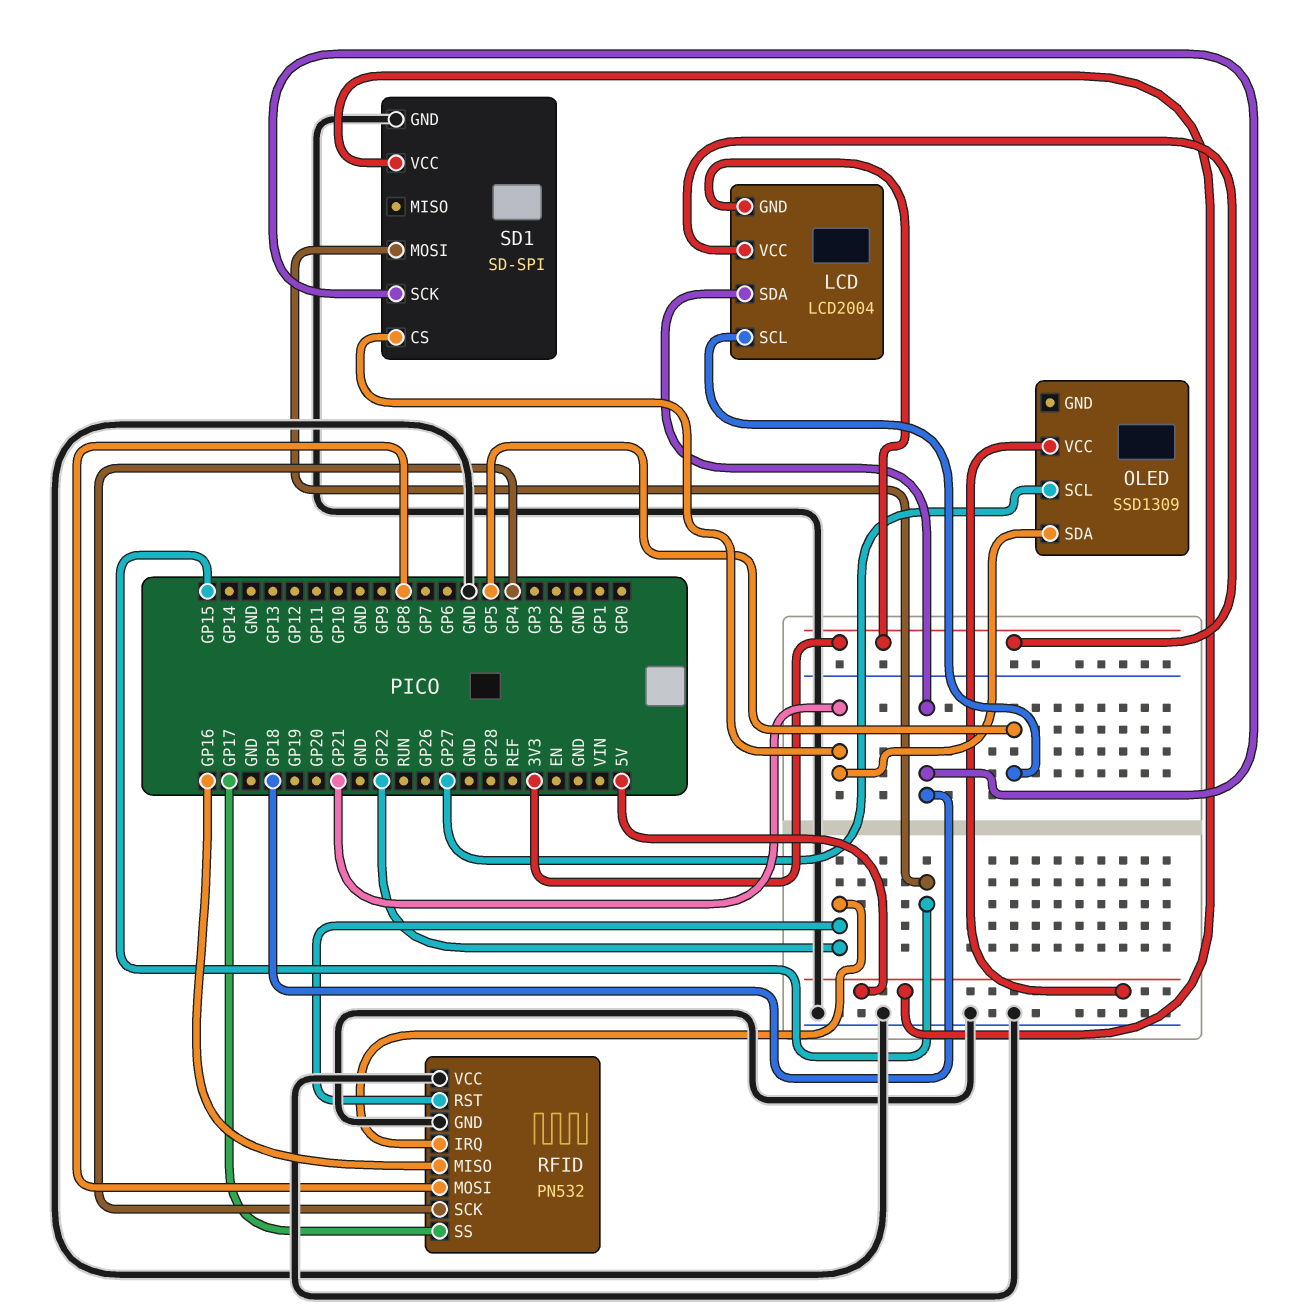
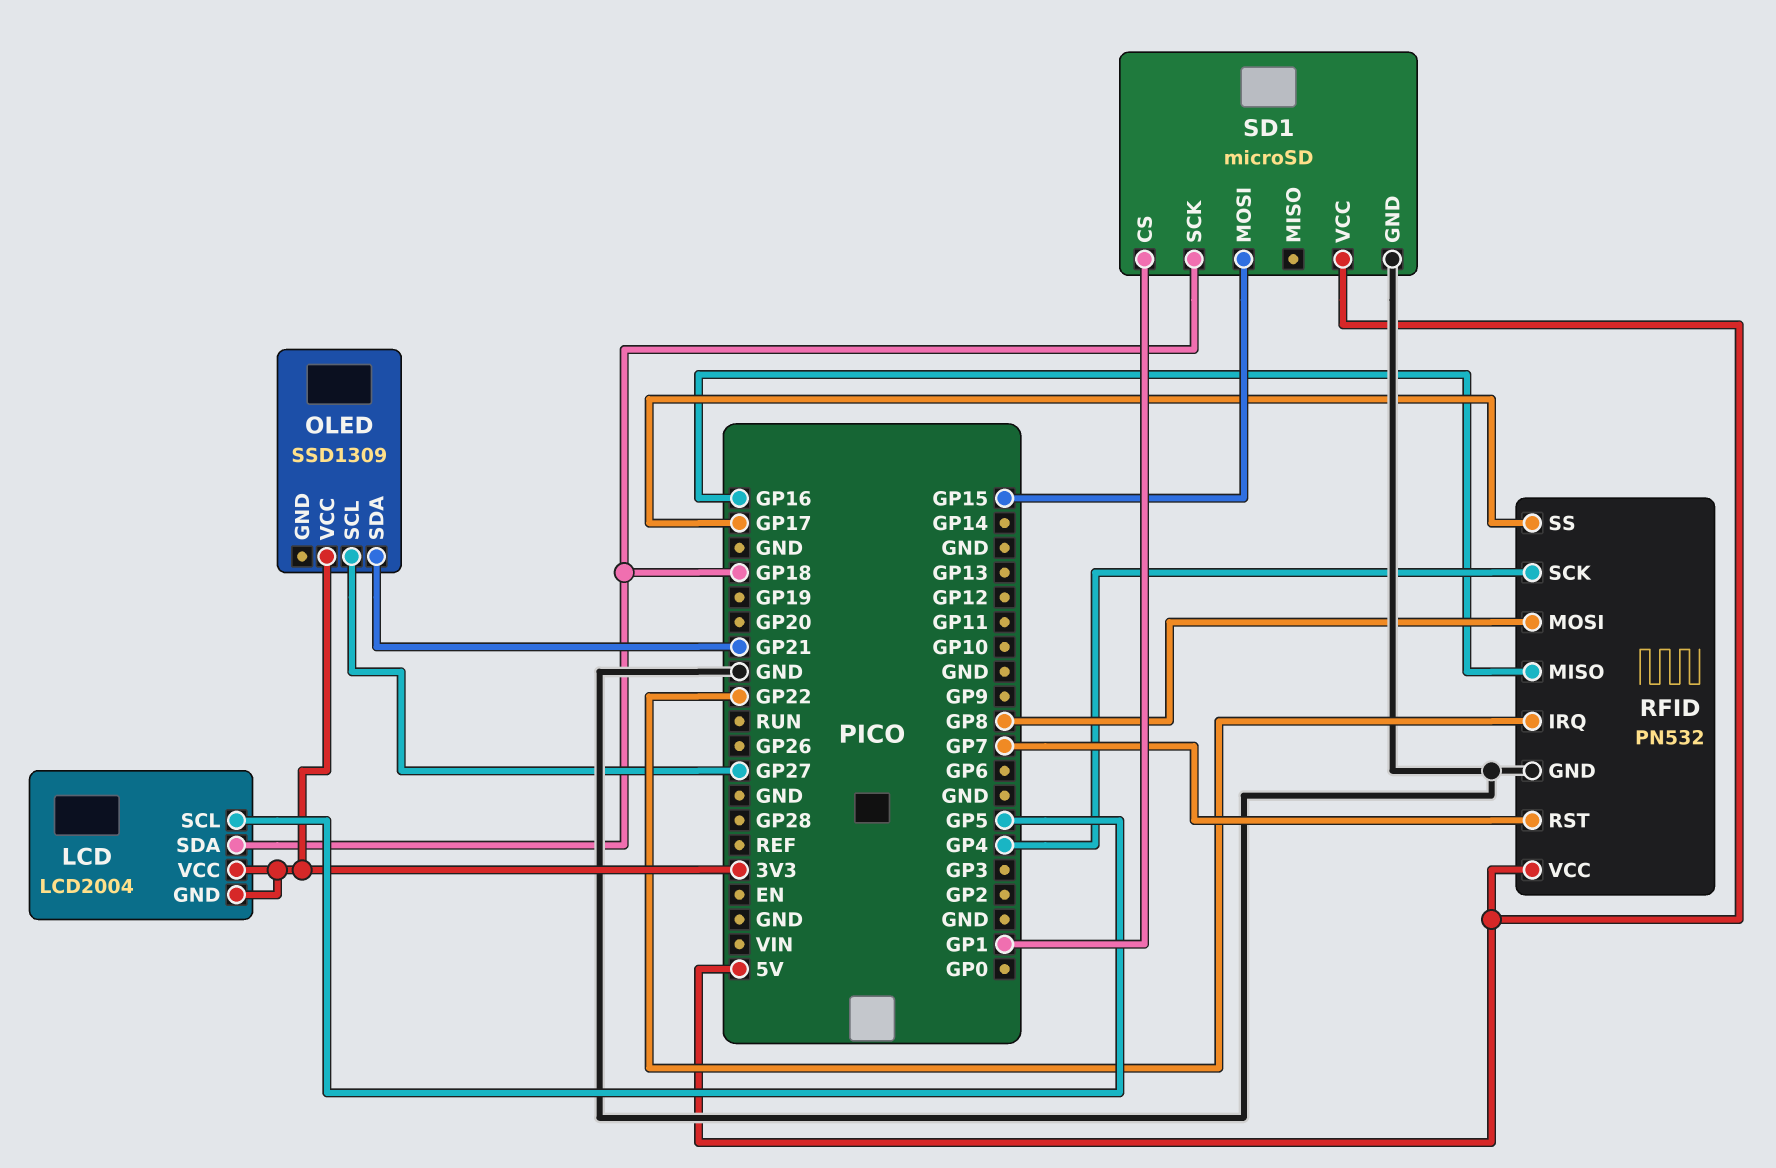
OLED pin VCC: 5V -> 3V3
RFID pin RST: GP22 -> GP7
RFID pin VCC: GND -> 5V
SD1: SD-SPI -> microSD
SD1 pin CS: GP21 -> GP1

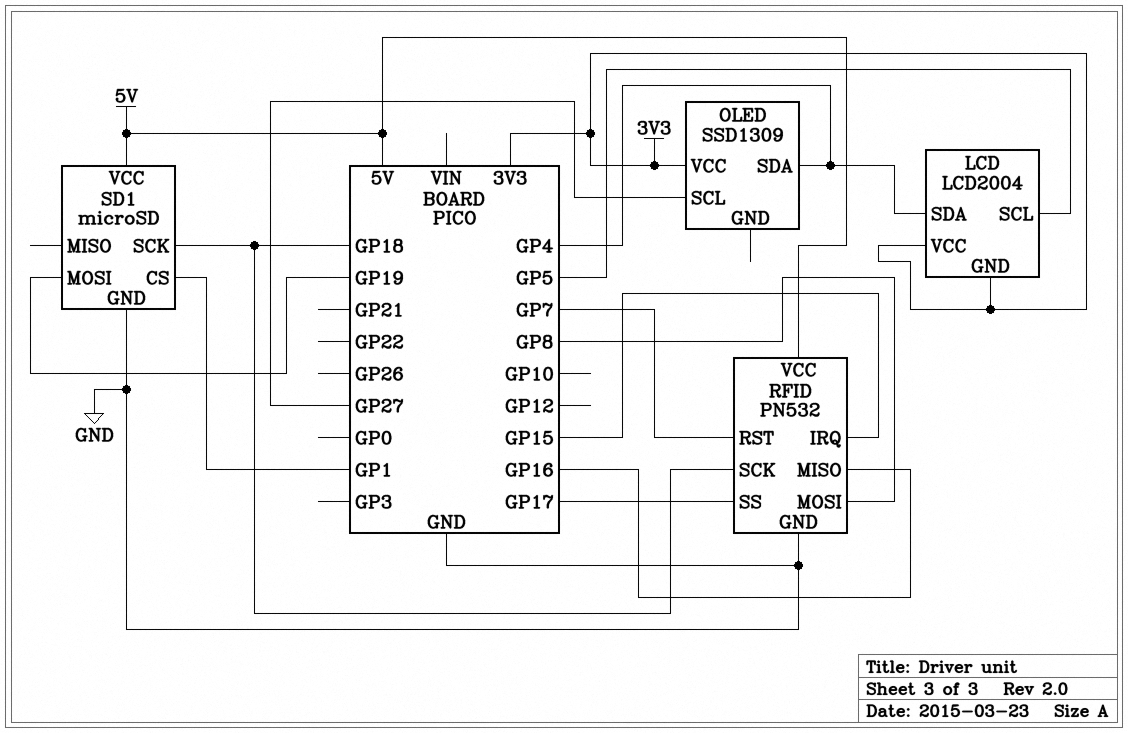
LCD pin SDA: GP18 -> GP4
OLED pin SDA: GP21 -> GP4
RFID pin IRQ: GP22 -> GP15
RFID pin SCK: GP4 -> GP18
SD1 pin MOSI: GP15 -> GP19

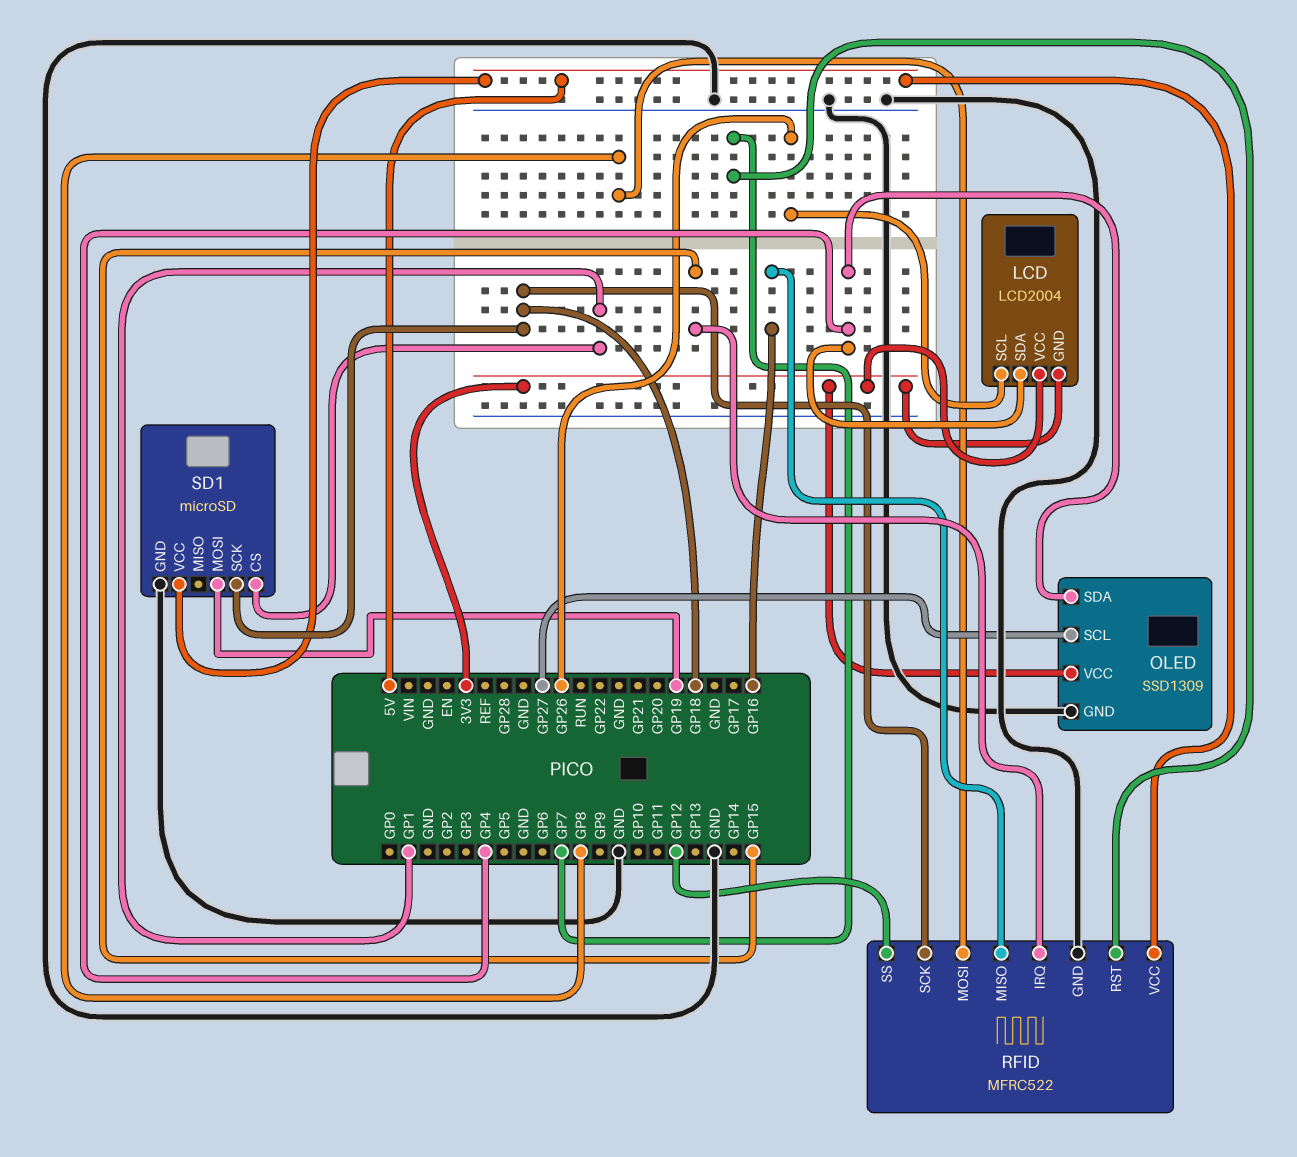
LCD pin SCL: GP5 -> GP26
OLED pin GND: none -> GND
RFID: PN532 -> MFRC522
RFID pin SS: GP17 -> GP12

